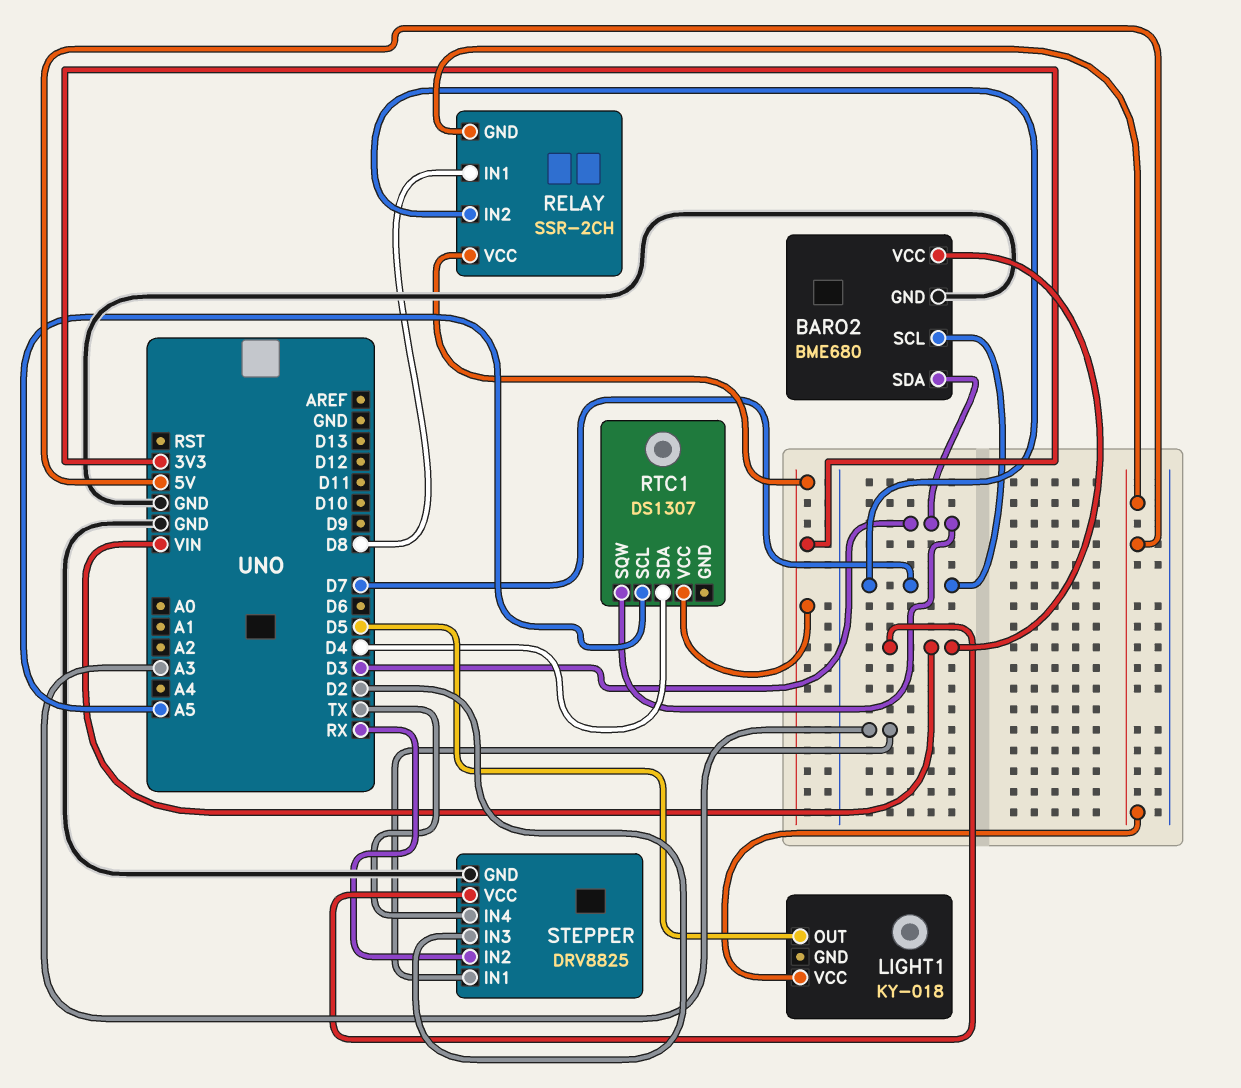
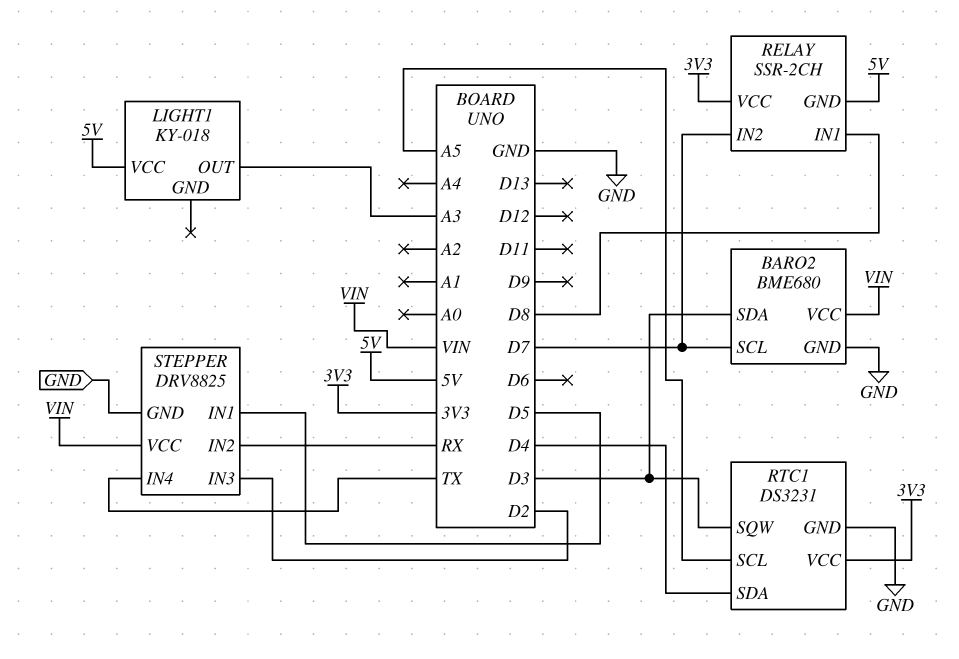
LIGHT1 pin OUT: D5 -> A3
RTC1: DS1307 -> DS3231
RTC1 pin GND: none -> GND
STEPPER pin IN1: A3 -> D5

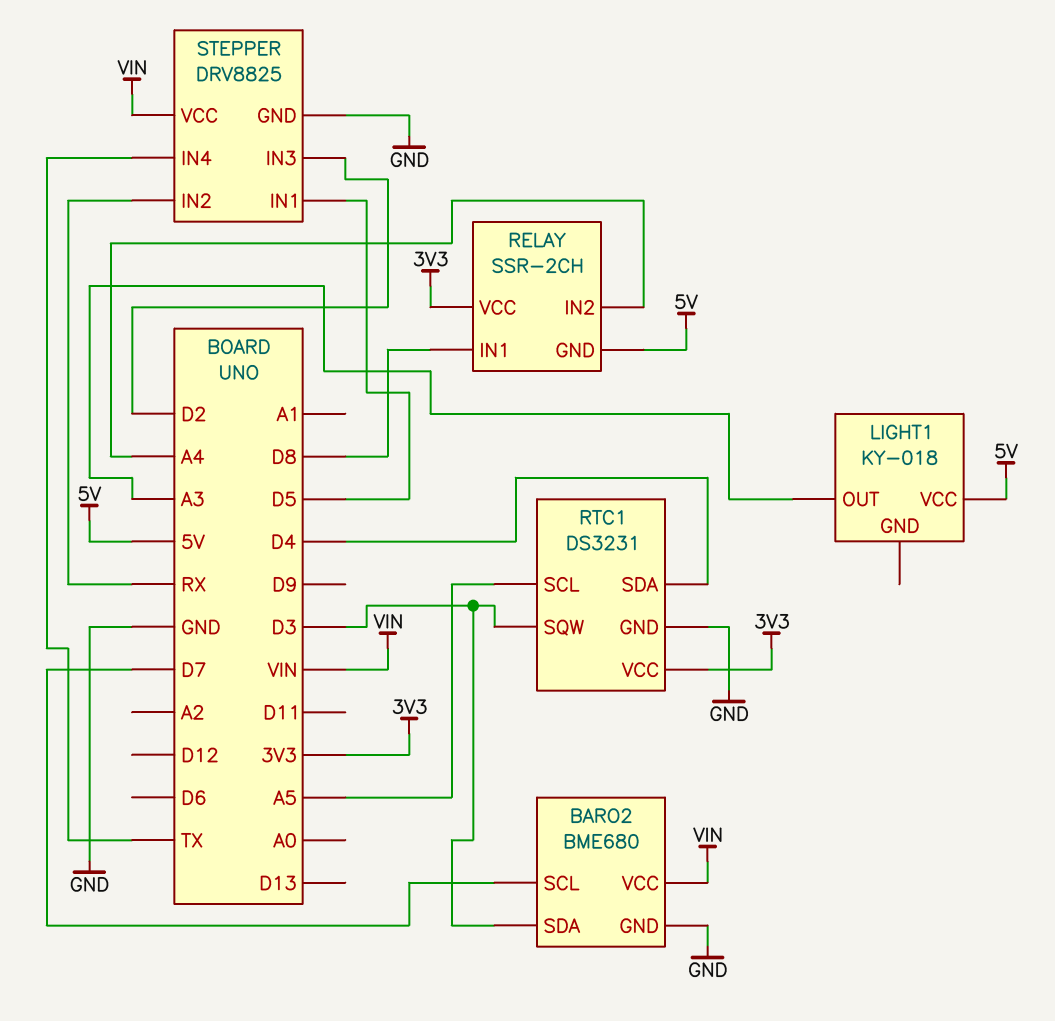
RELAY pin IN2: D7 -> A4

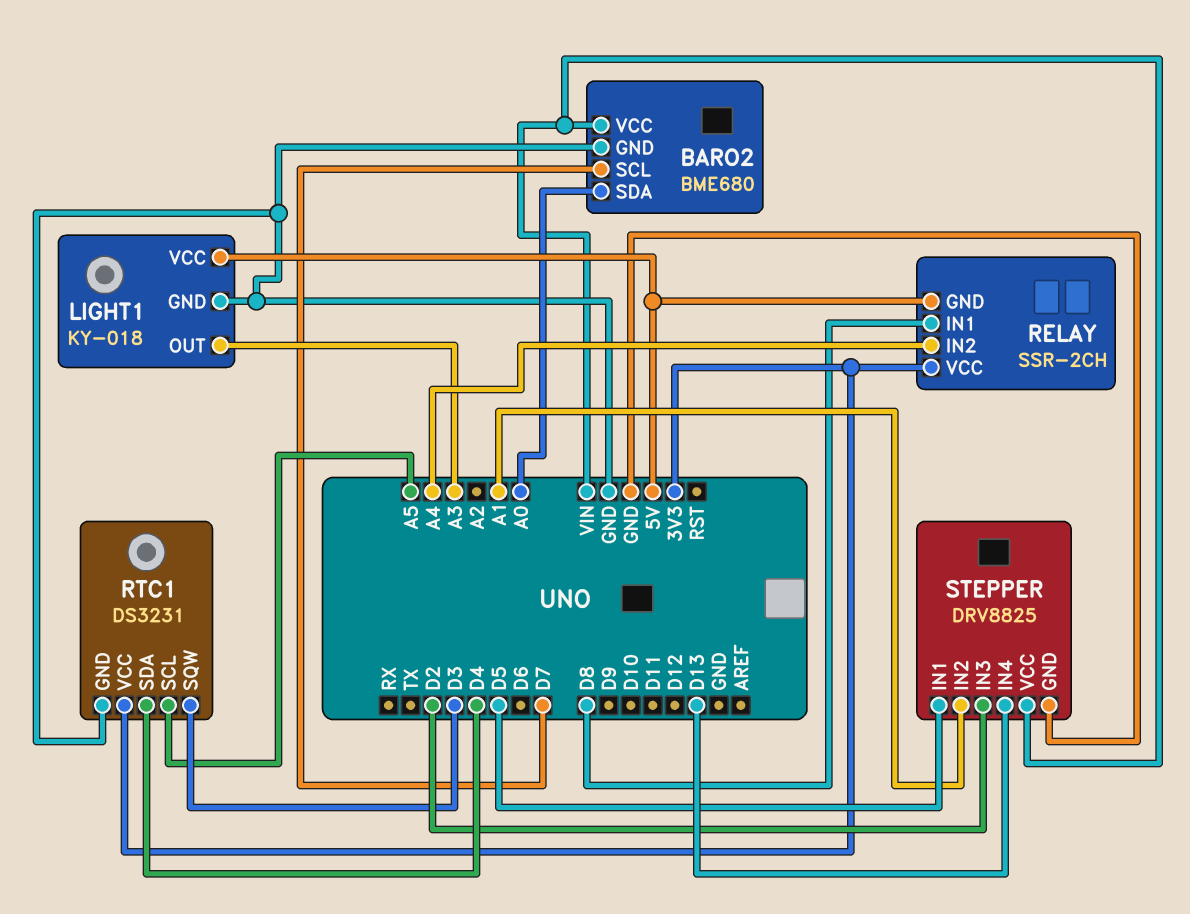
BARO2 pin SDA: D3 -> A0
LIGHT1 pin GND: none -> GND
STEPPER pin IN2: RX -> A1
STEPPER pin IN4: TX -> D13

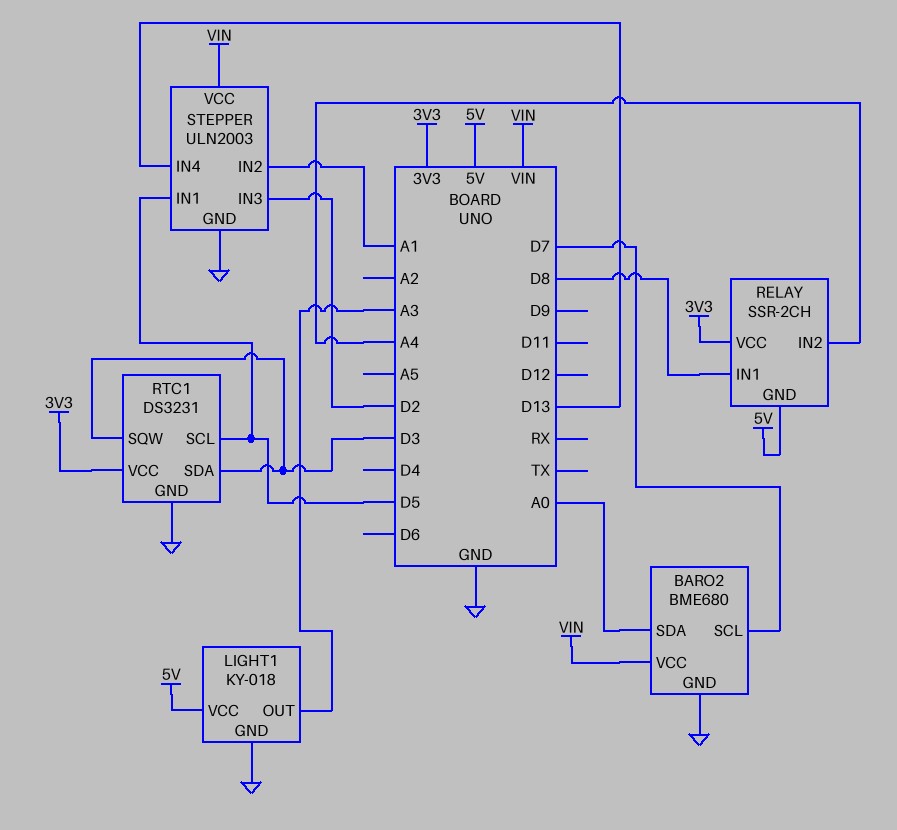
RTC1 pin SCL: A5 -> D5
RTC1 pin SDA: D4 -> D3
STEPPER: DRV8825 -> ULN2003

